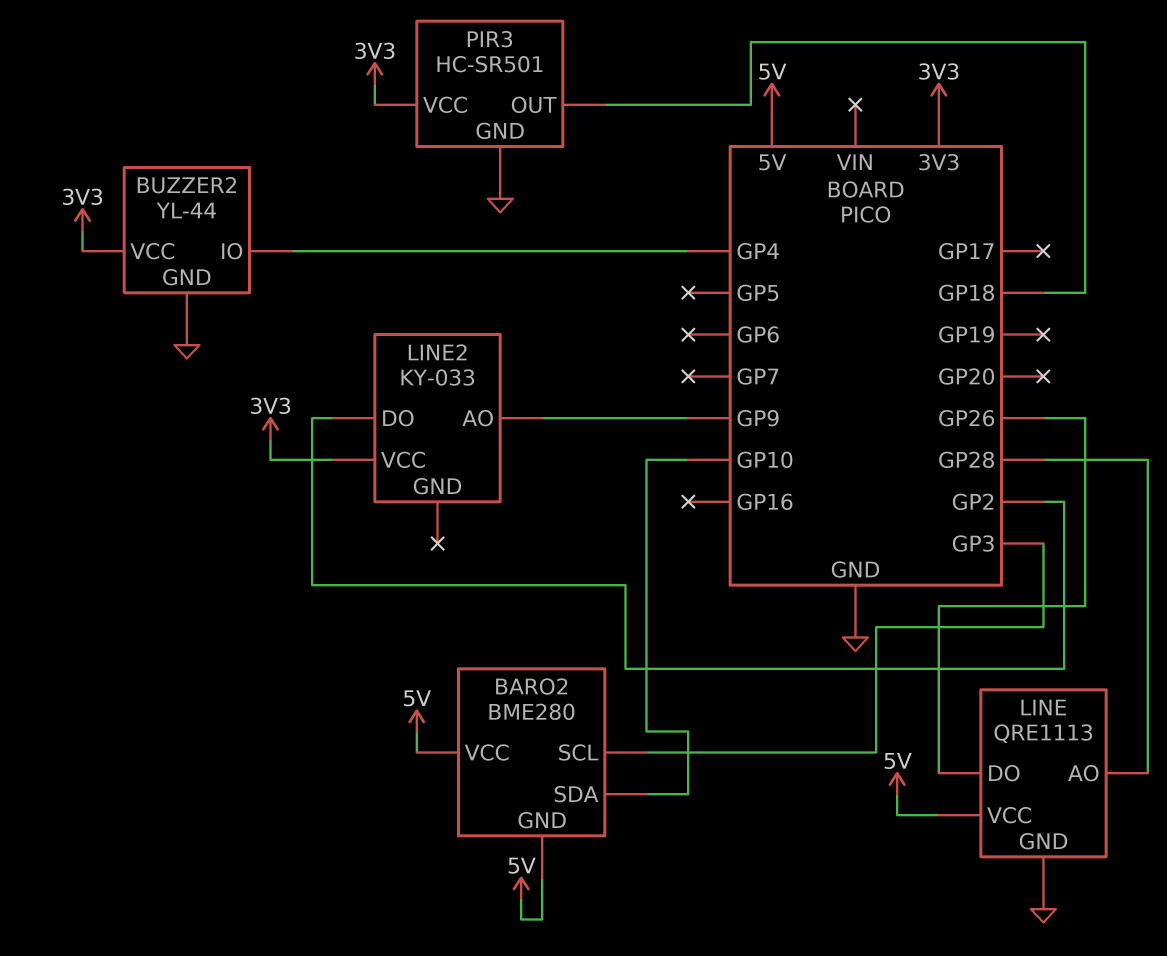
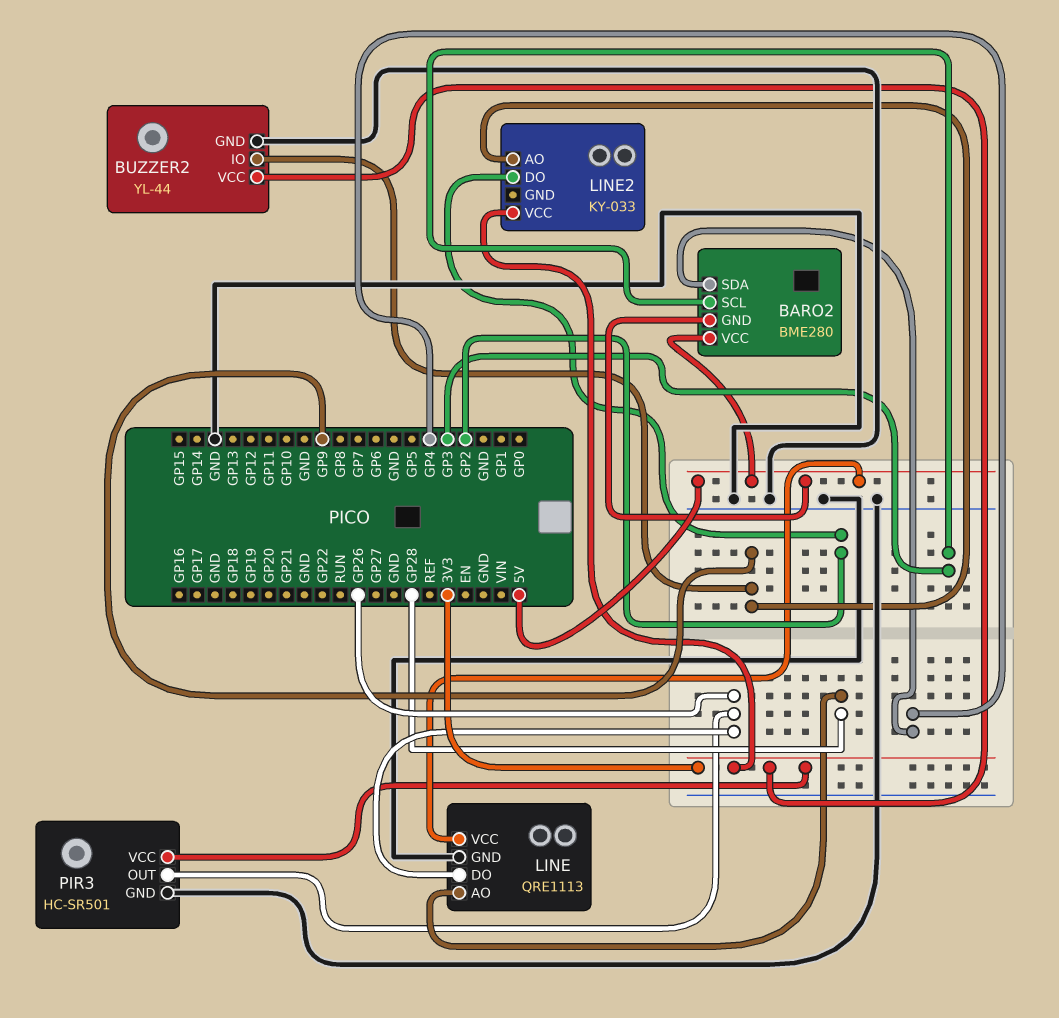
BARO2 pin SDA: GP10 -> GP4
BUZZER2 pin IO: GP4 -> GP9
PIR3 pin OUT: GP18 -> GP26

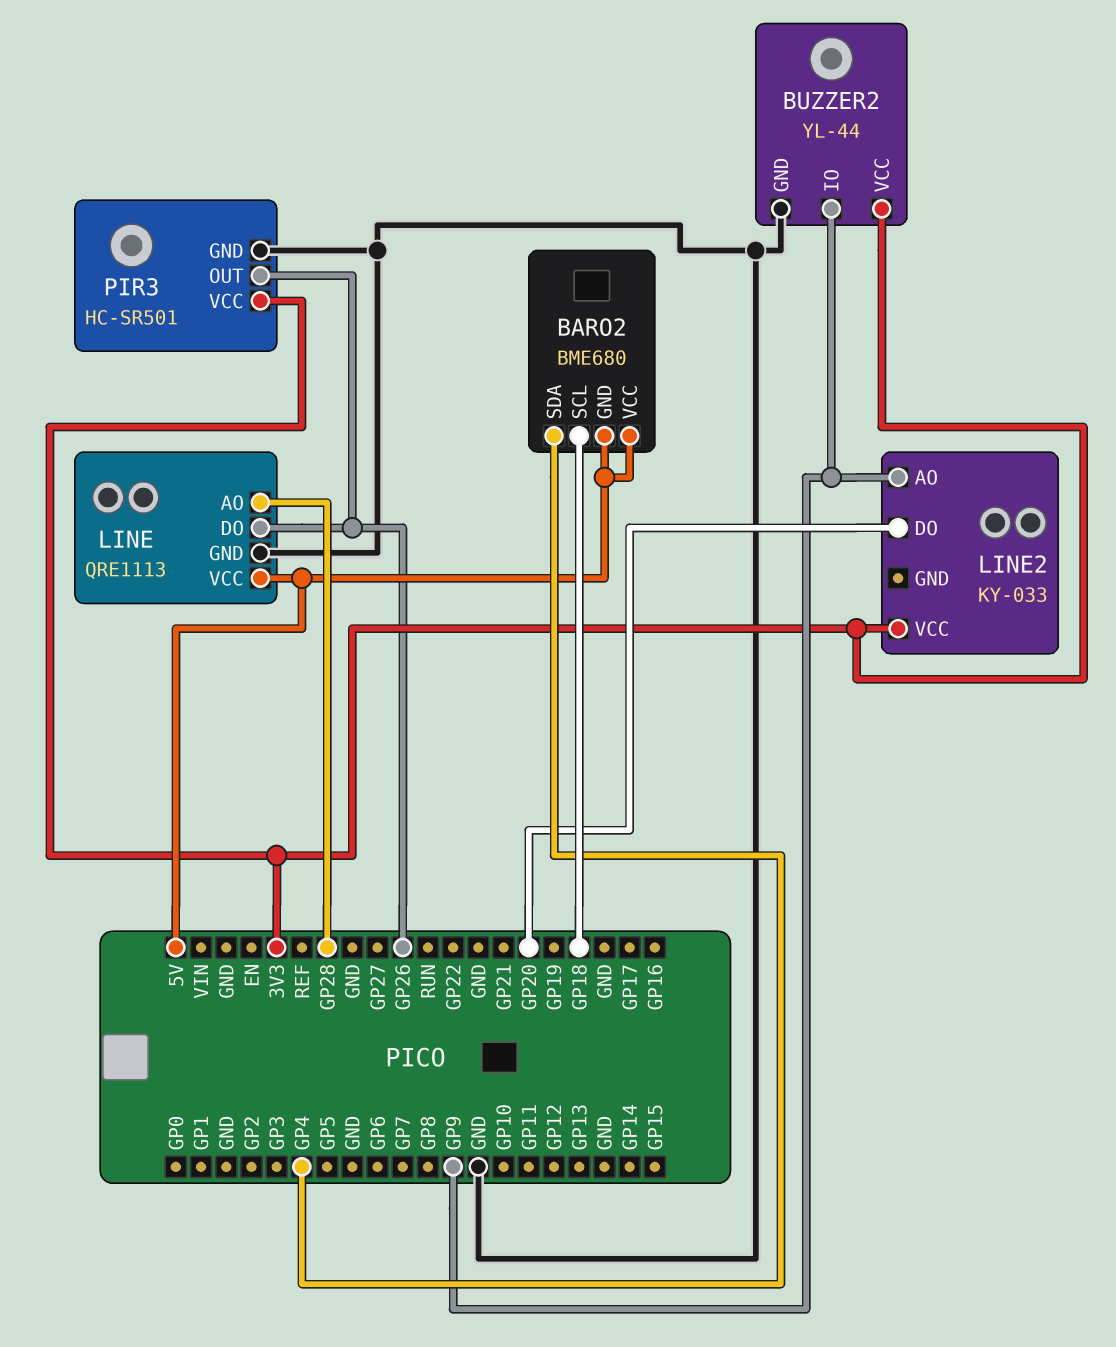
BARO2: BME280 -> BME680
BARO2 pin SCL: GP3 -> GP18
LINE2 pin DO: GP2 -> GP20

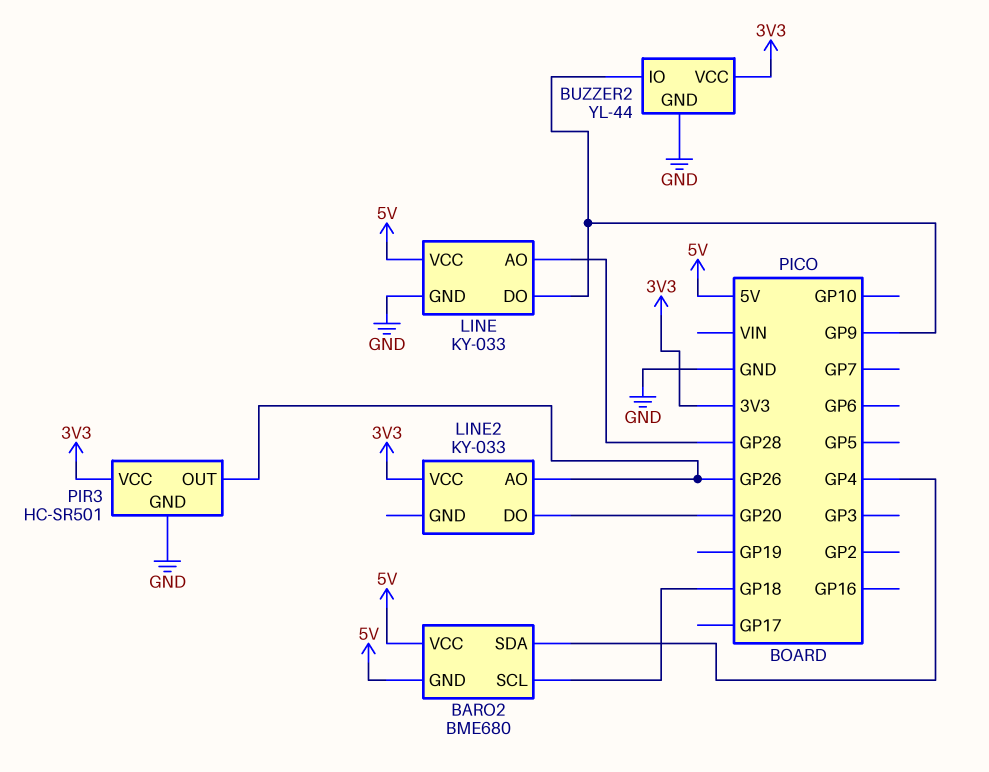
LINE: QRE1113 -> KY-033
LINE pin DO: GP26 -> GP9
LINE2 pin AO: GP9 -> GP26

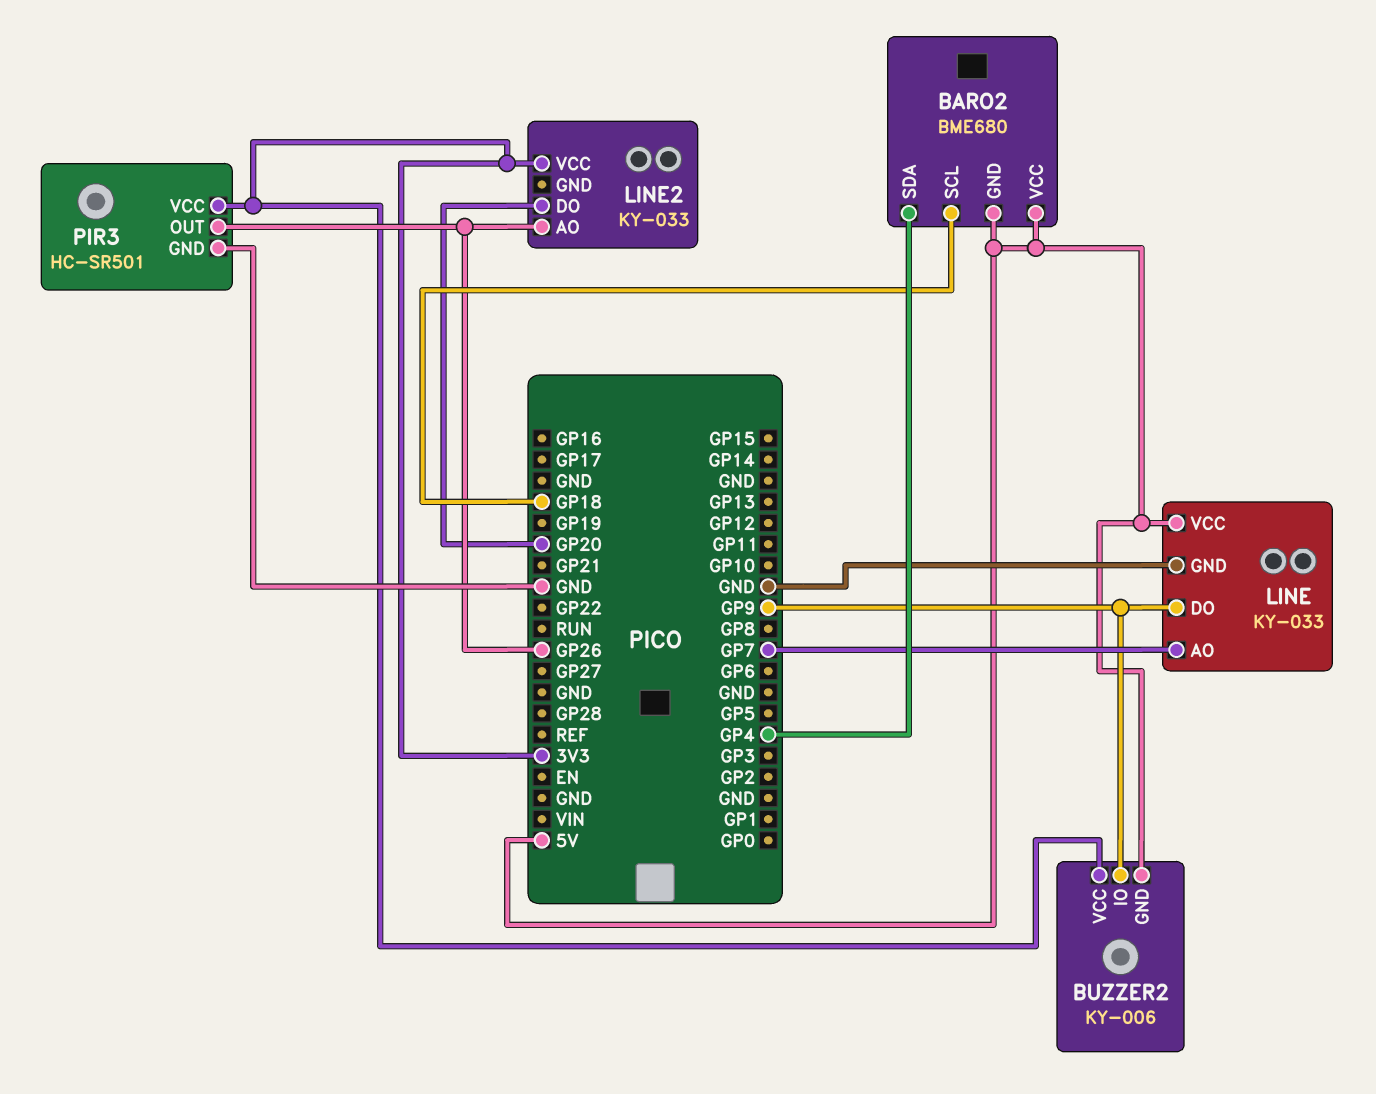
BUZZER2: YL-44 -> KY-006
BUZZER2 pin GND: GND -> 5V
LINE pin AO: GP28 -> GP7

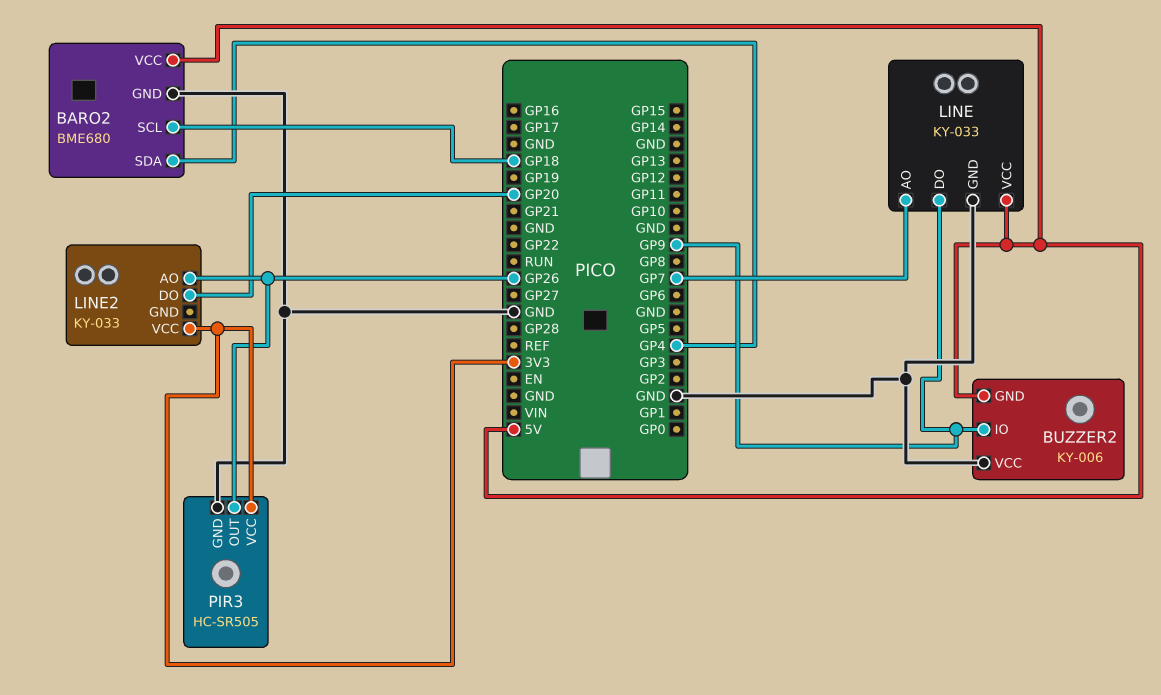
BARO2 pin GND: 5V -> GND
BUZZER2 pin VCC: 3V3 -> GND
PIR3: HC-SR501 -> HC-SR505

